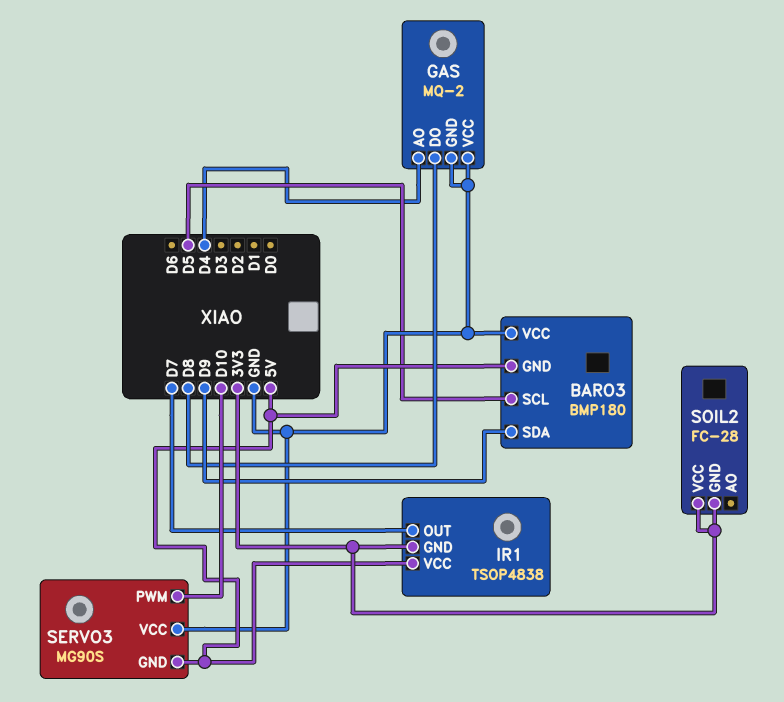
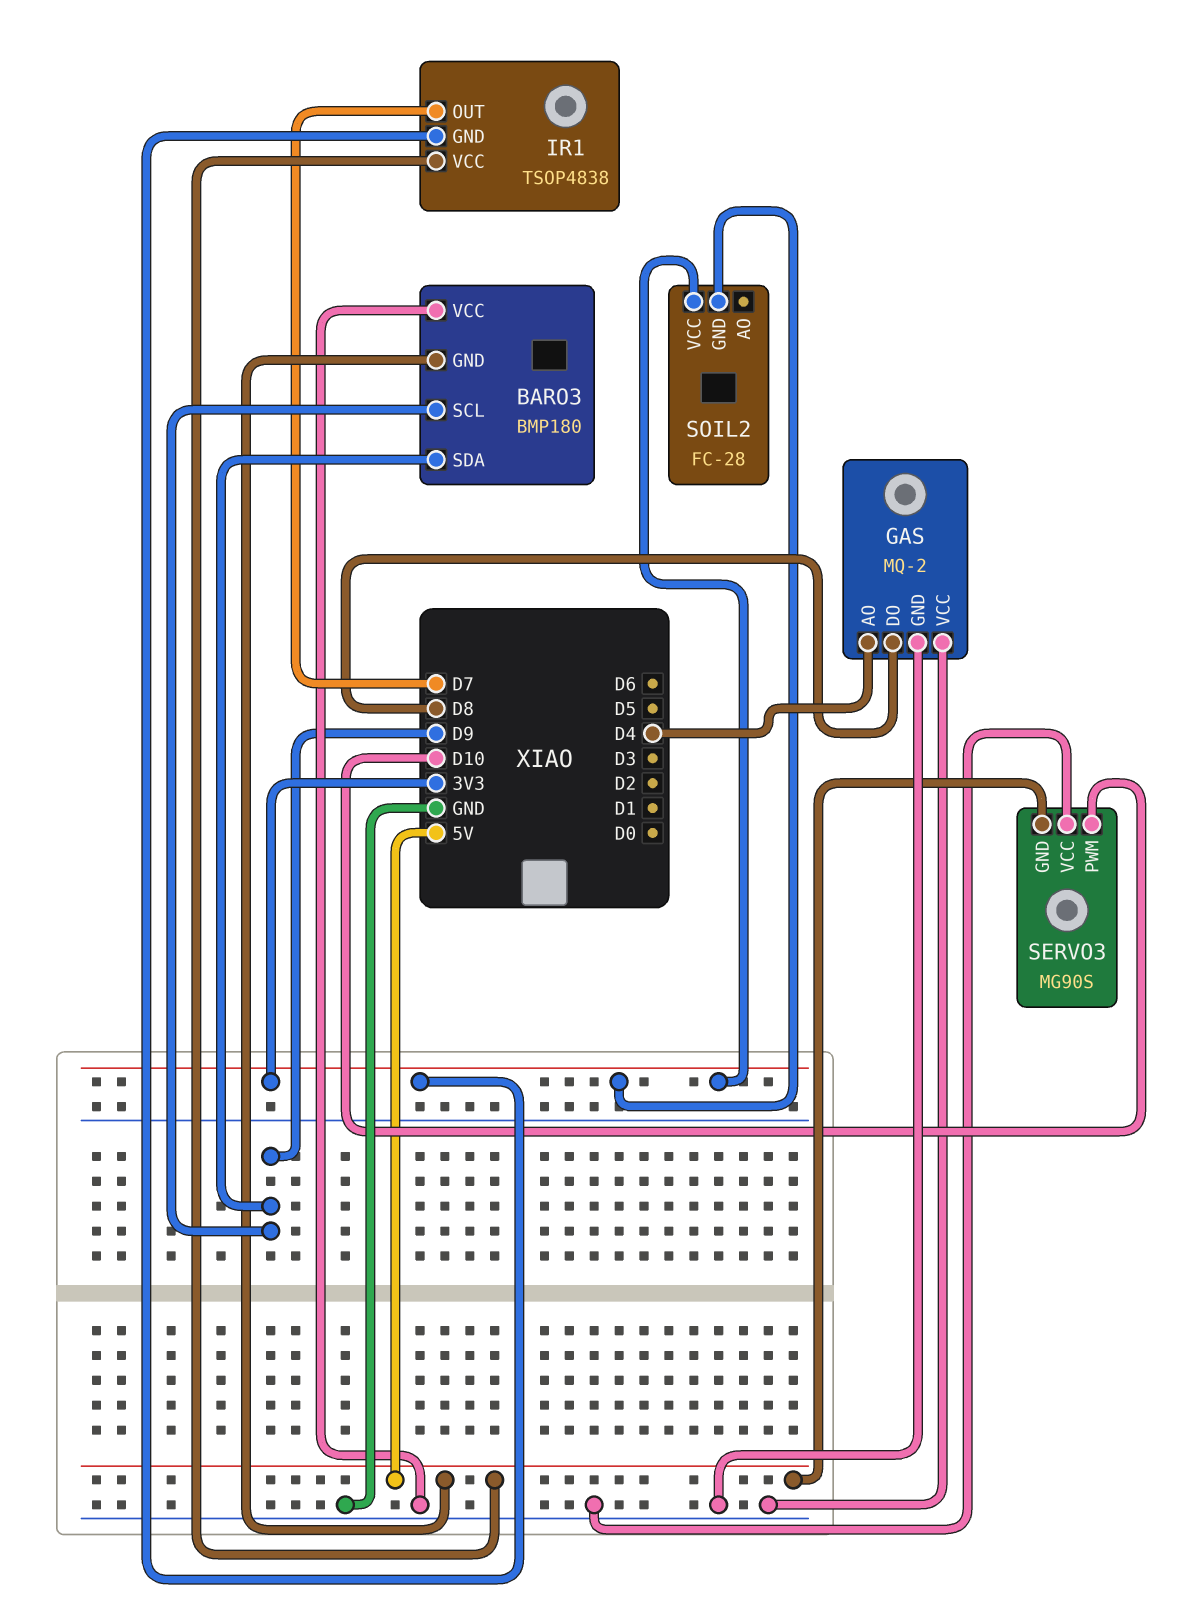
BARO3 pin SCL: D5 -> D9

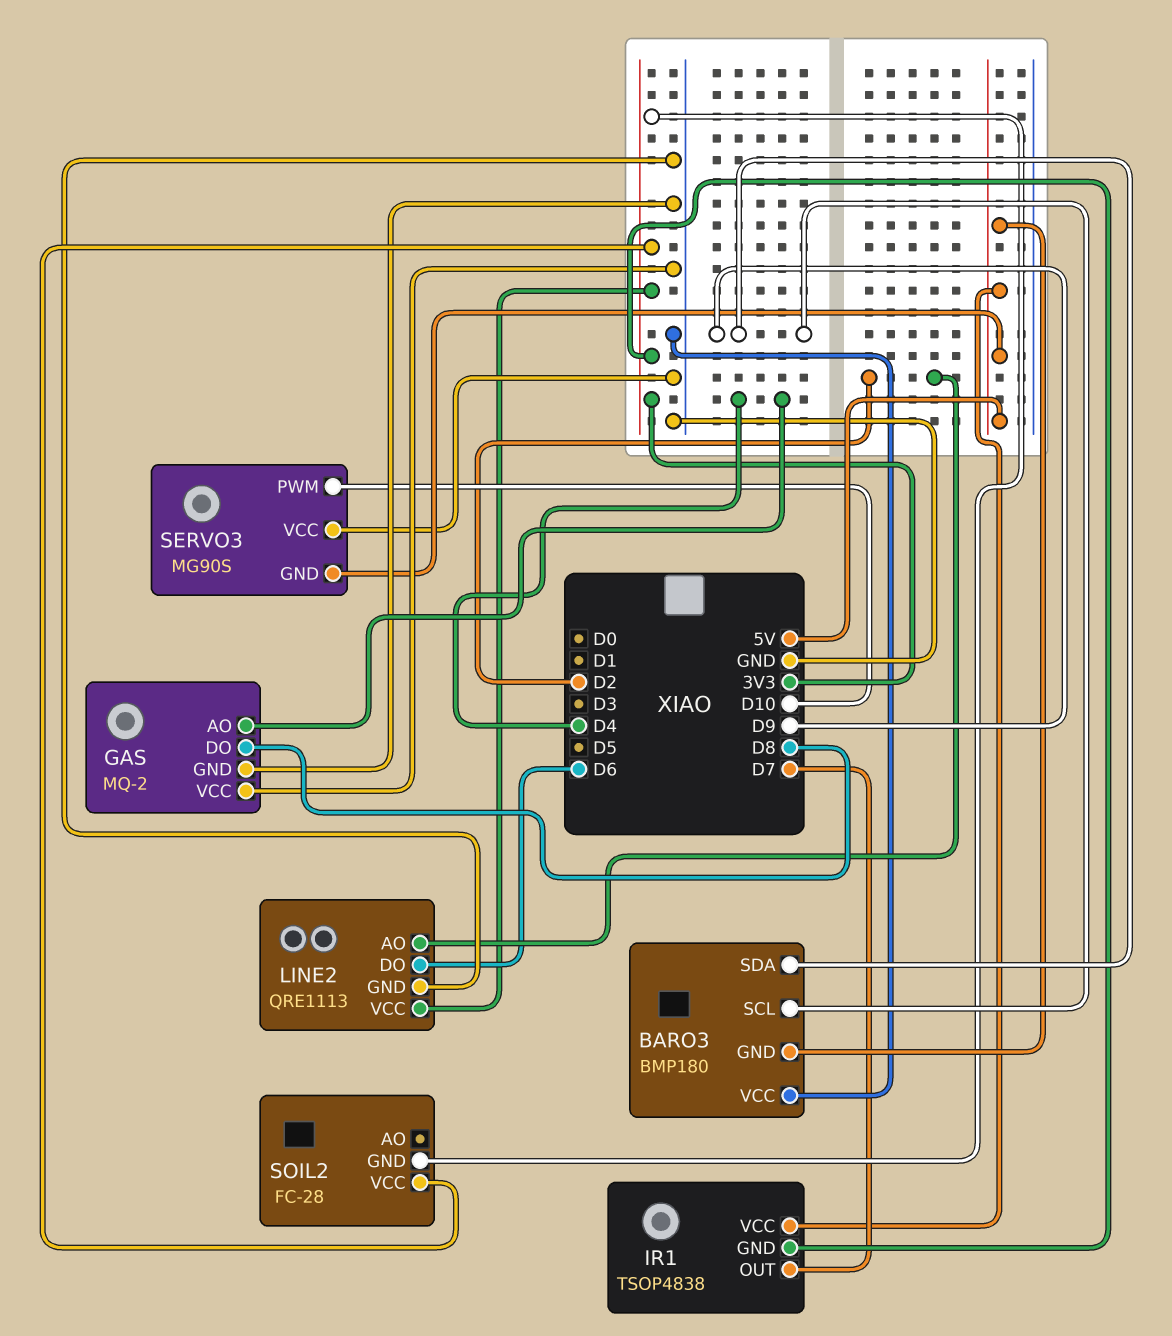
LINE2: none -> QRE1113
LINE2 pin AO: none -> D2
LINE2 pin DO: none -> D6
LINE2 pin GND: none -> GND
LINE2 pin VCC: none -> 3V3

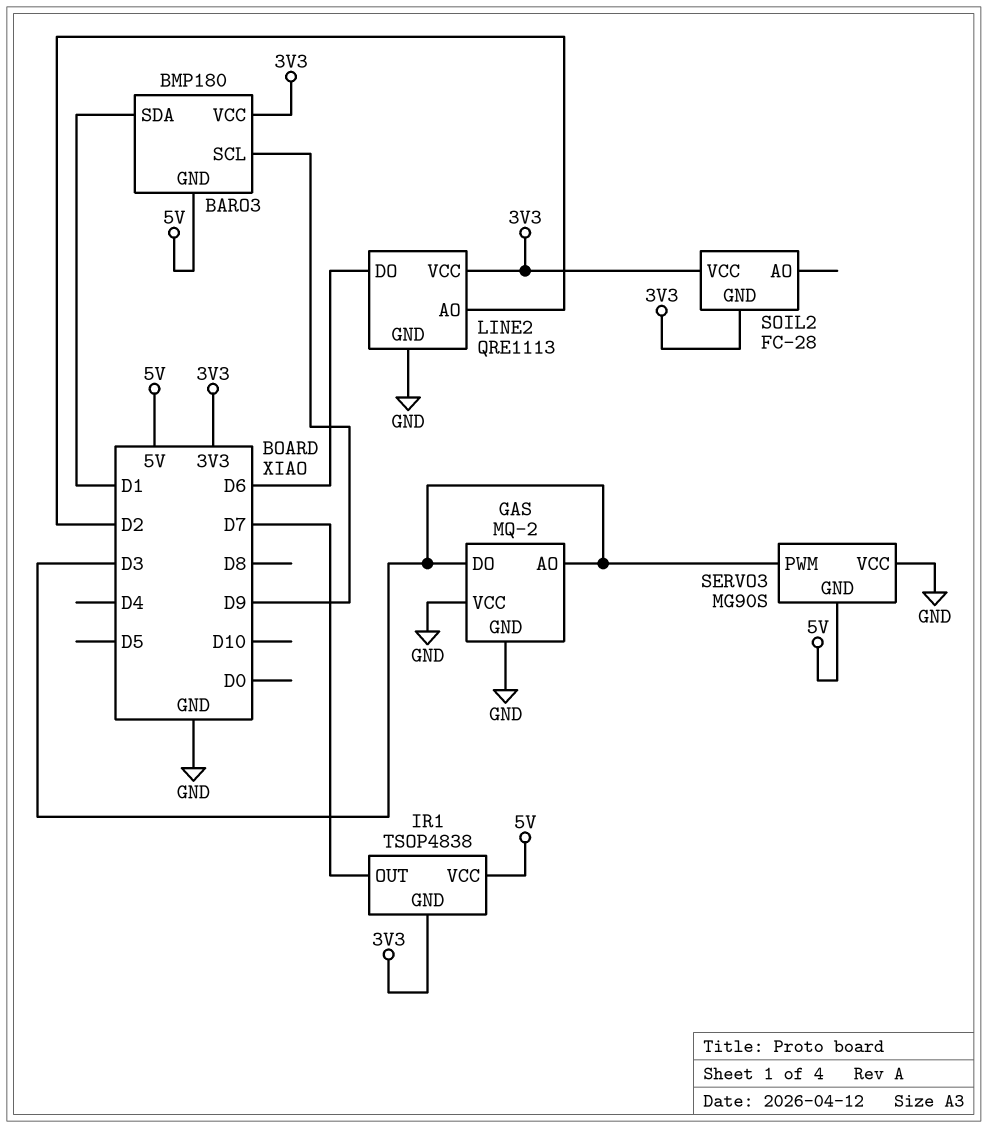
BARO3 pin SDA: D9 -> D1
BARO3 pin VCC: GND -> 3V3
GAS pin AO: D4 -> D3
GAS pin DO: D8 -> D3
SERVO3 pin PWM: D10 -> D3

